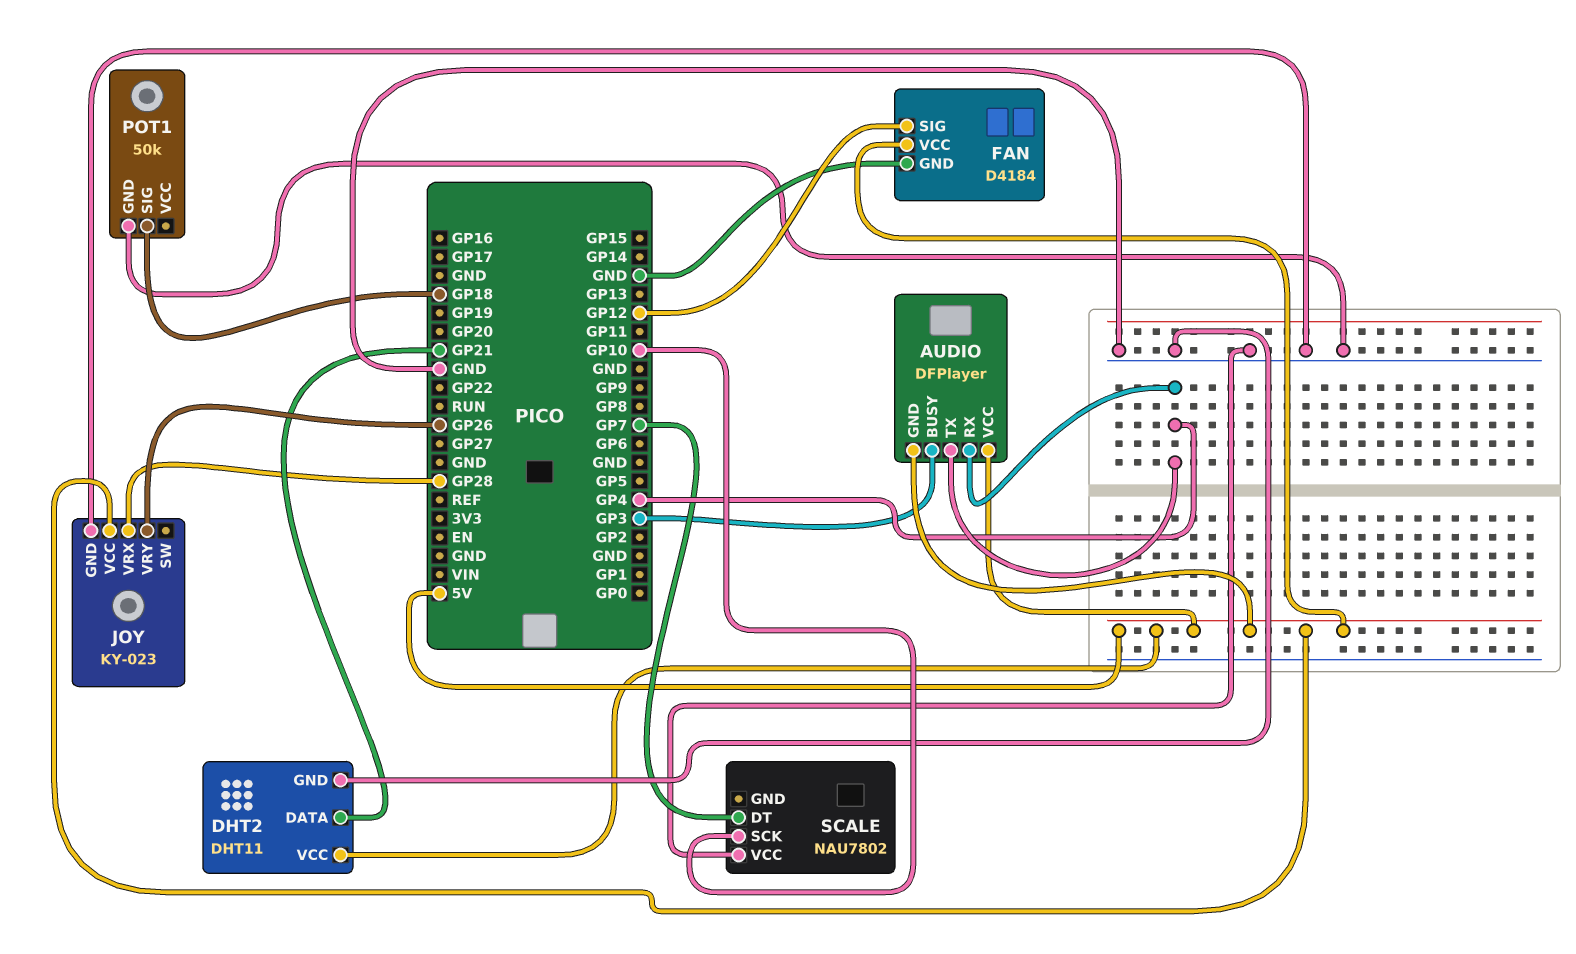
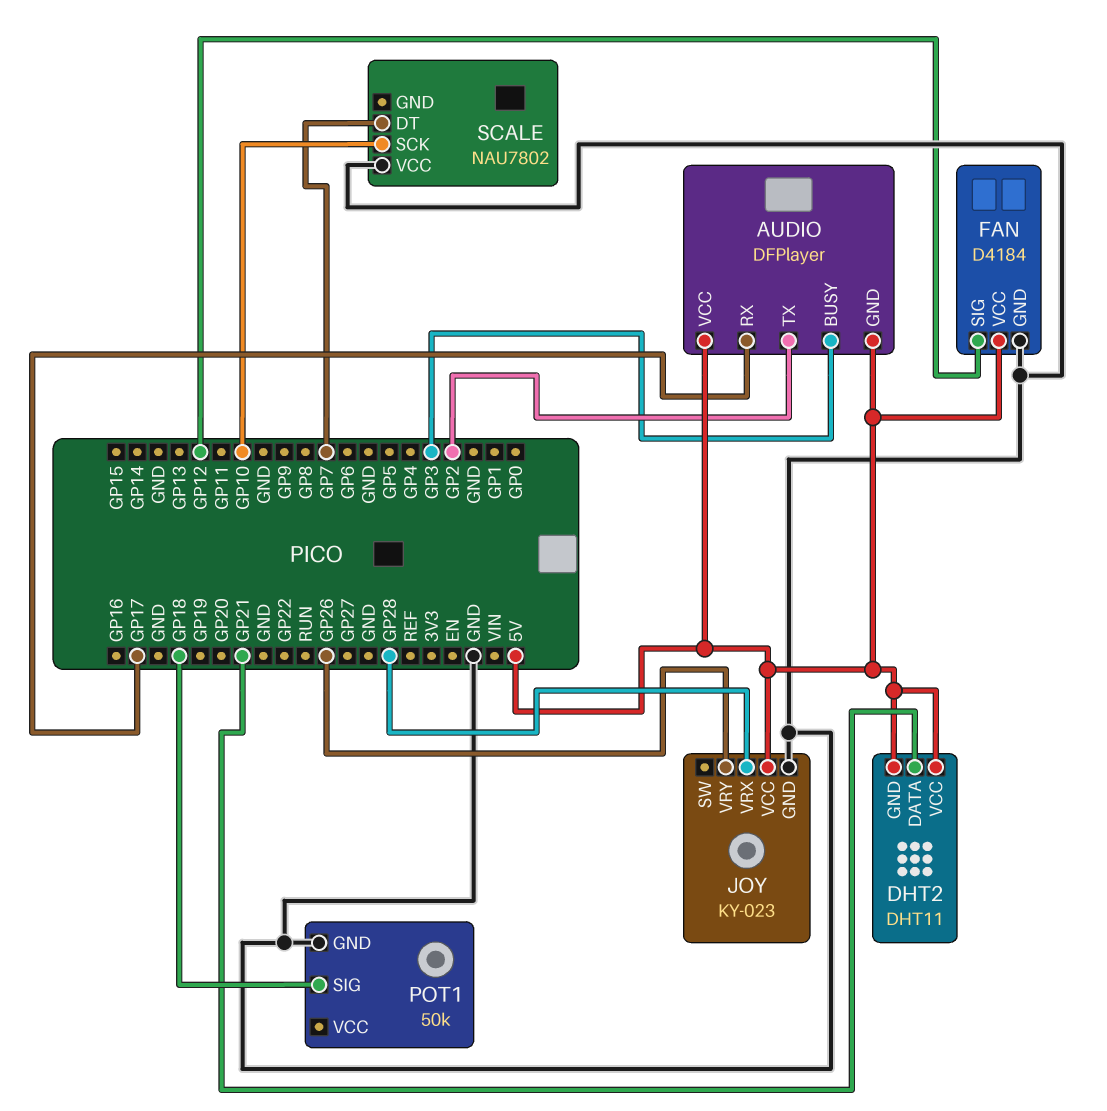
AUDIO pin RX: GP4 -> GP17
AUDIO pin TX: GP4 -> GP2
DHT2 pin GND: GND -> 5V

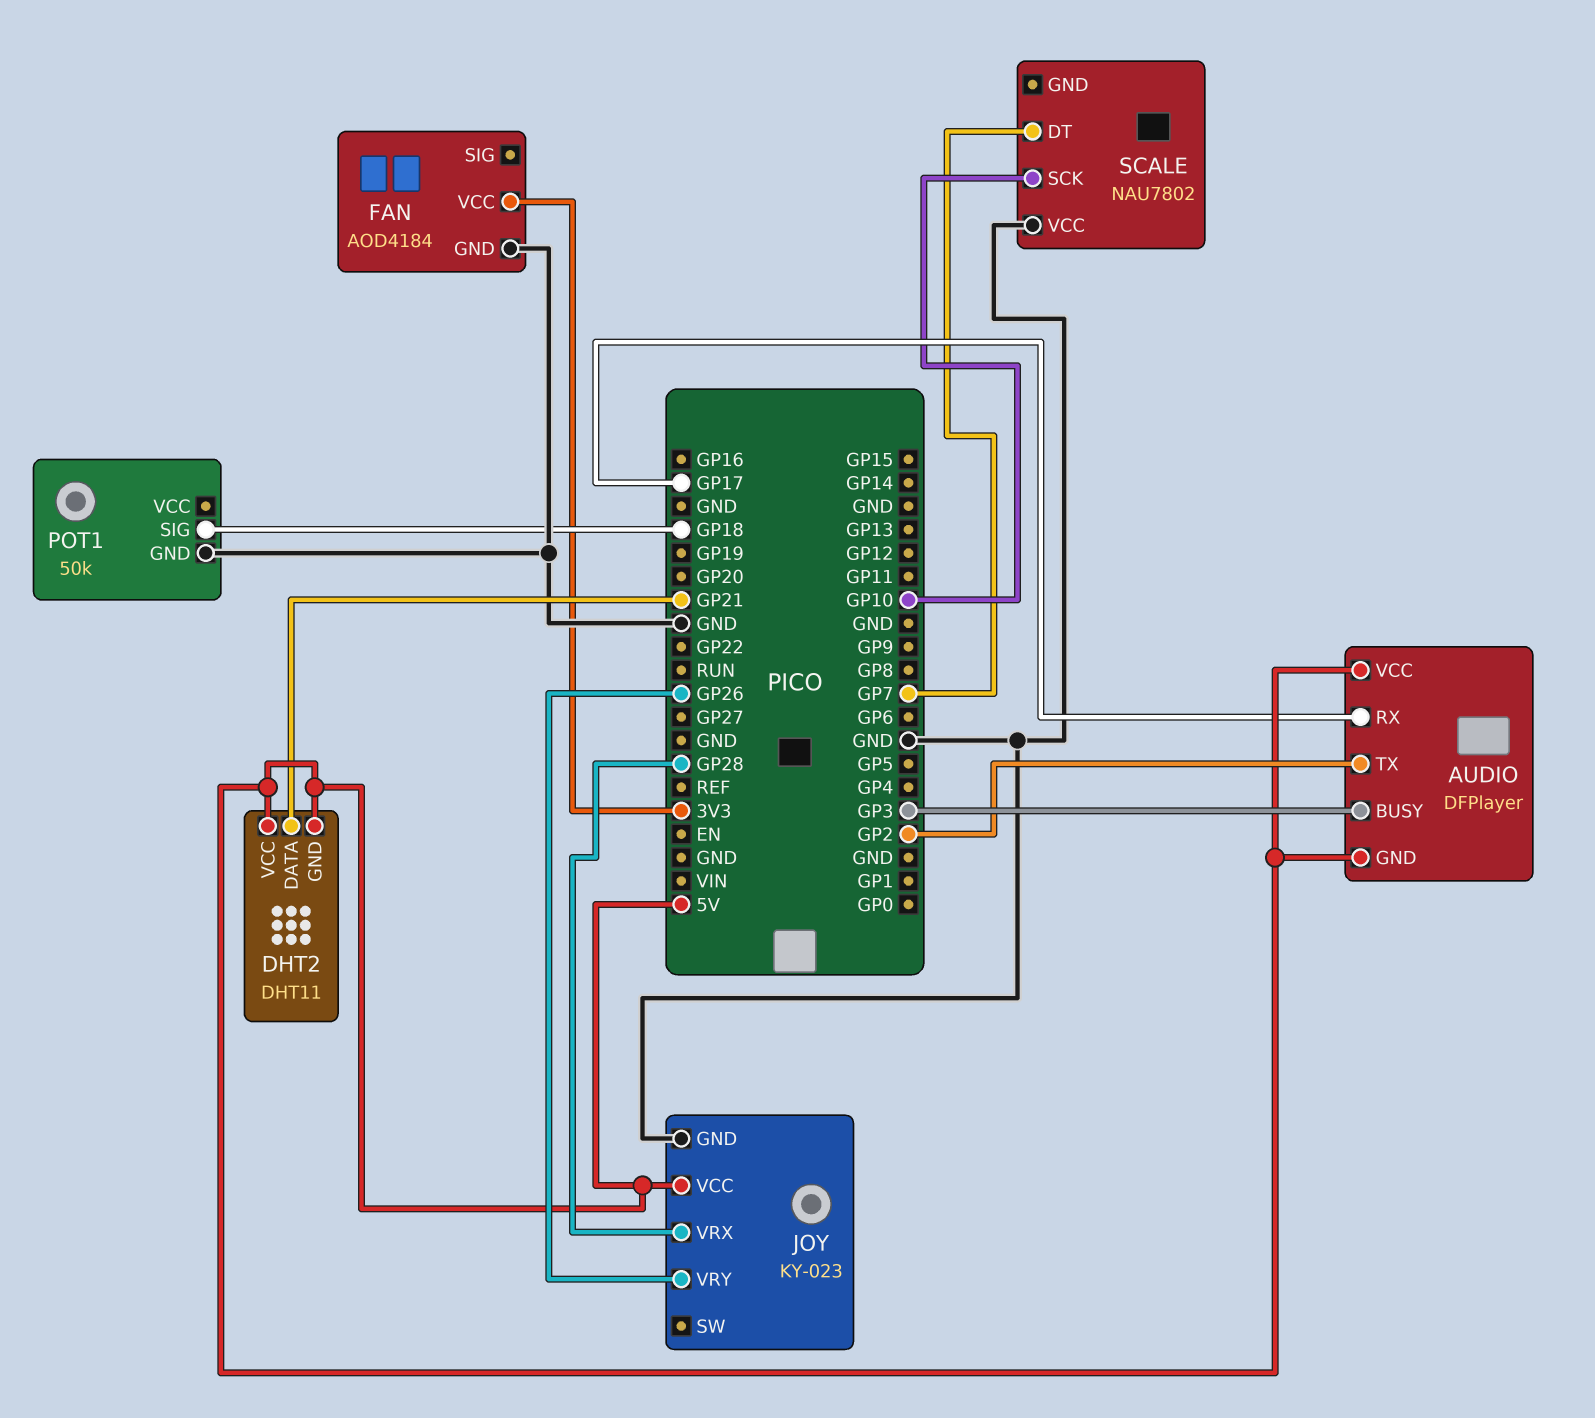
FAN: D4184 -> AOD4184
FAN pin SIG: GP12 -> none
FAN pin VCC: 5V -> 3V3

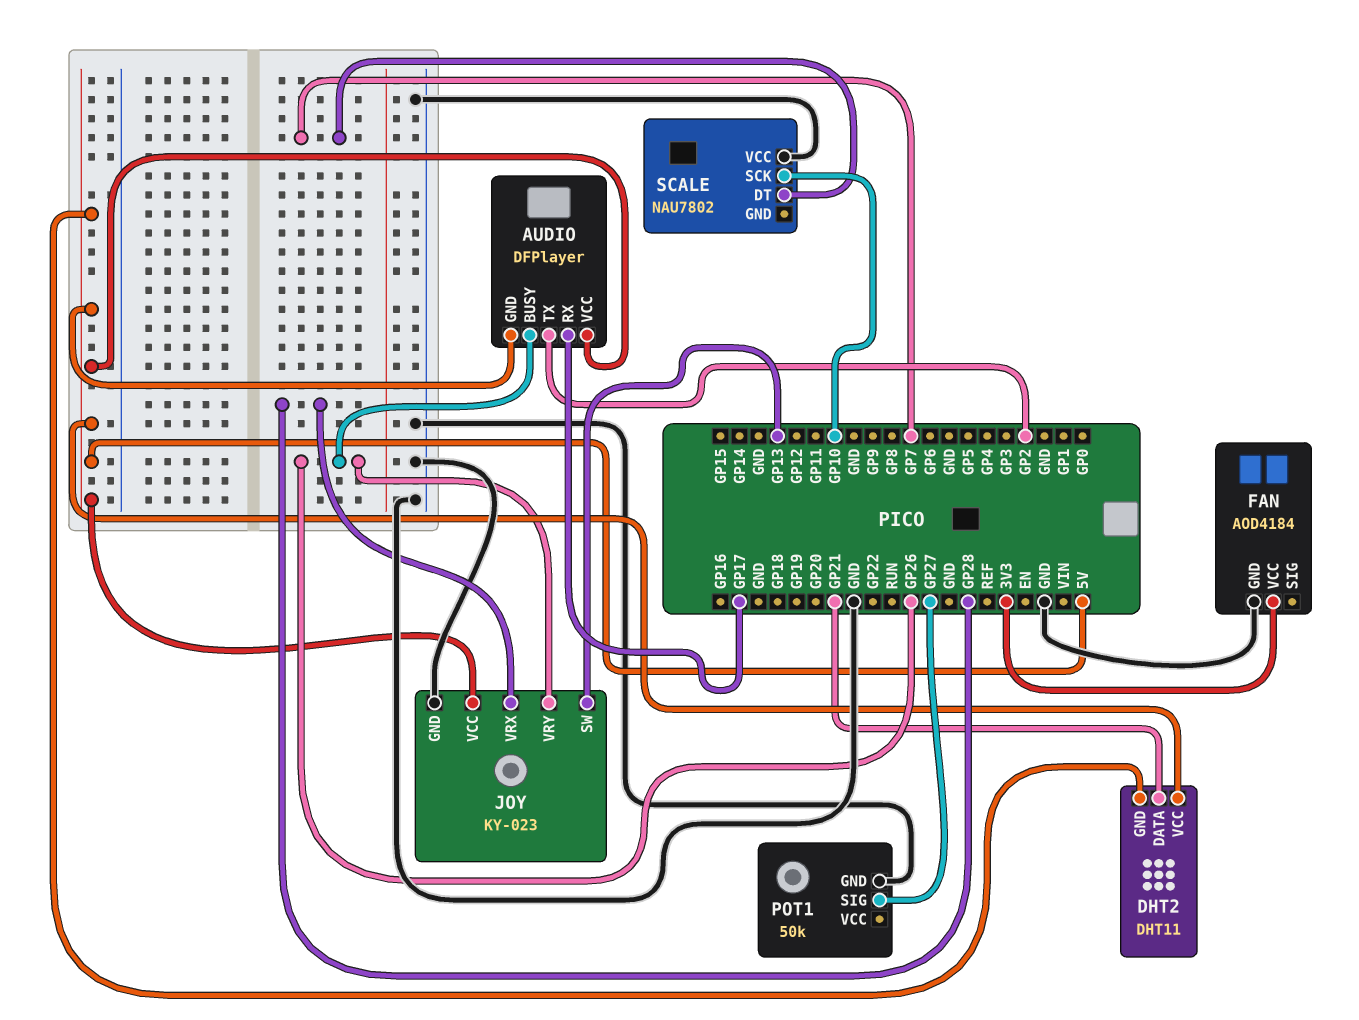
AUDIO pin BUSY: GP3 -> GP26
JOY pin SW: none -> GP13
POT1 pin SIG: GP18 -> GP27

